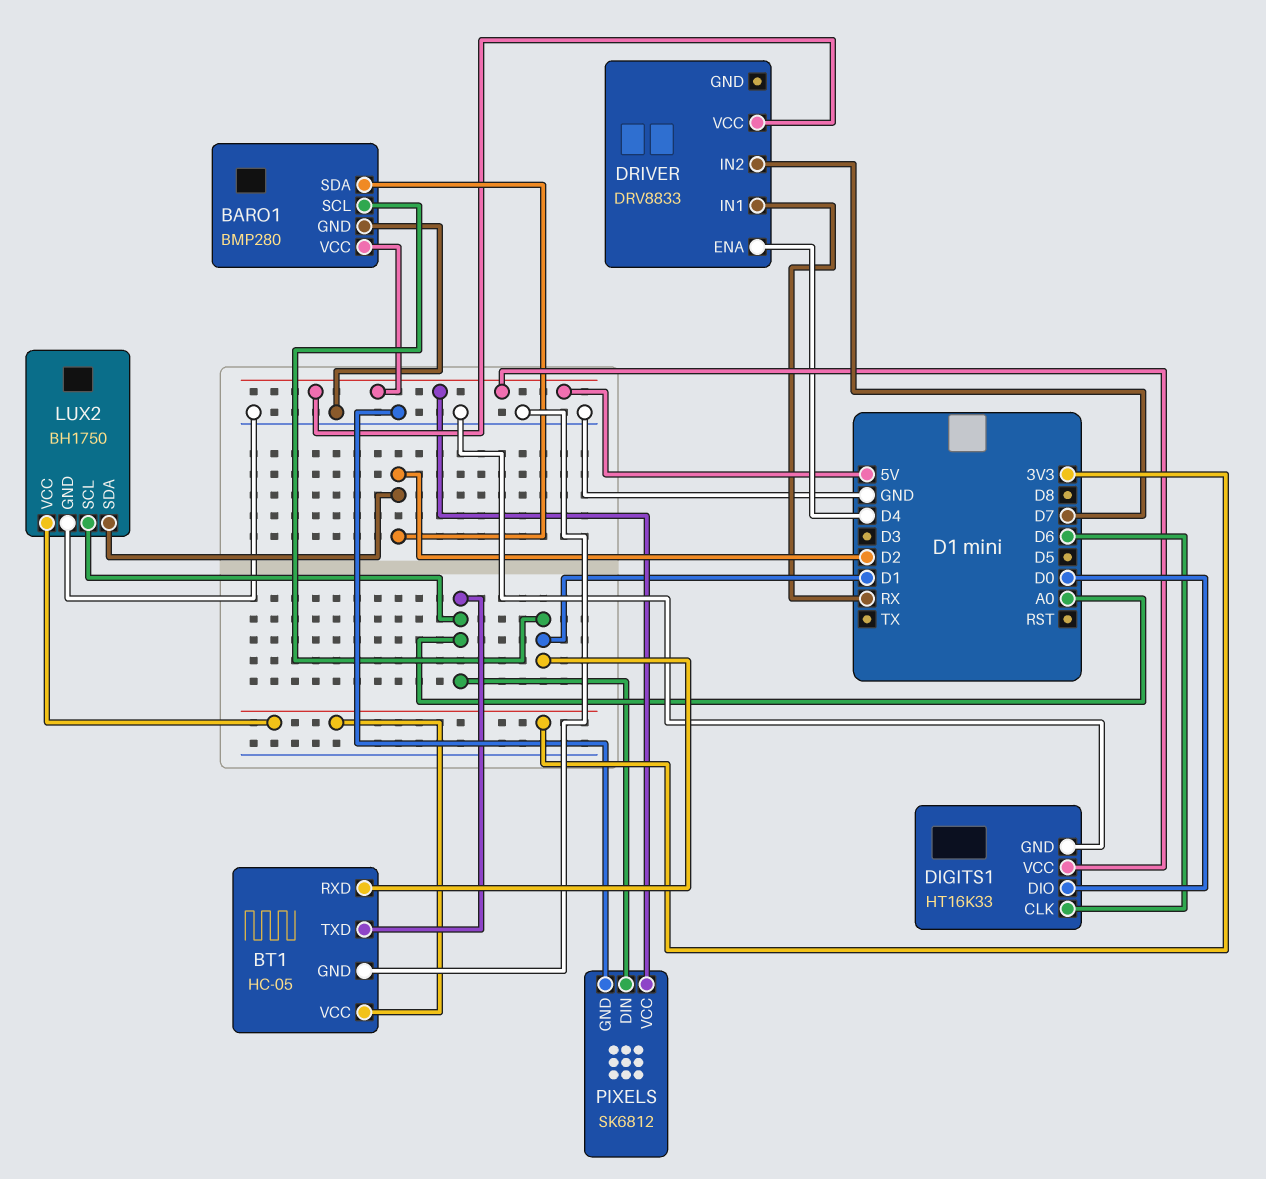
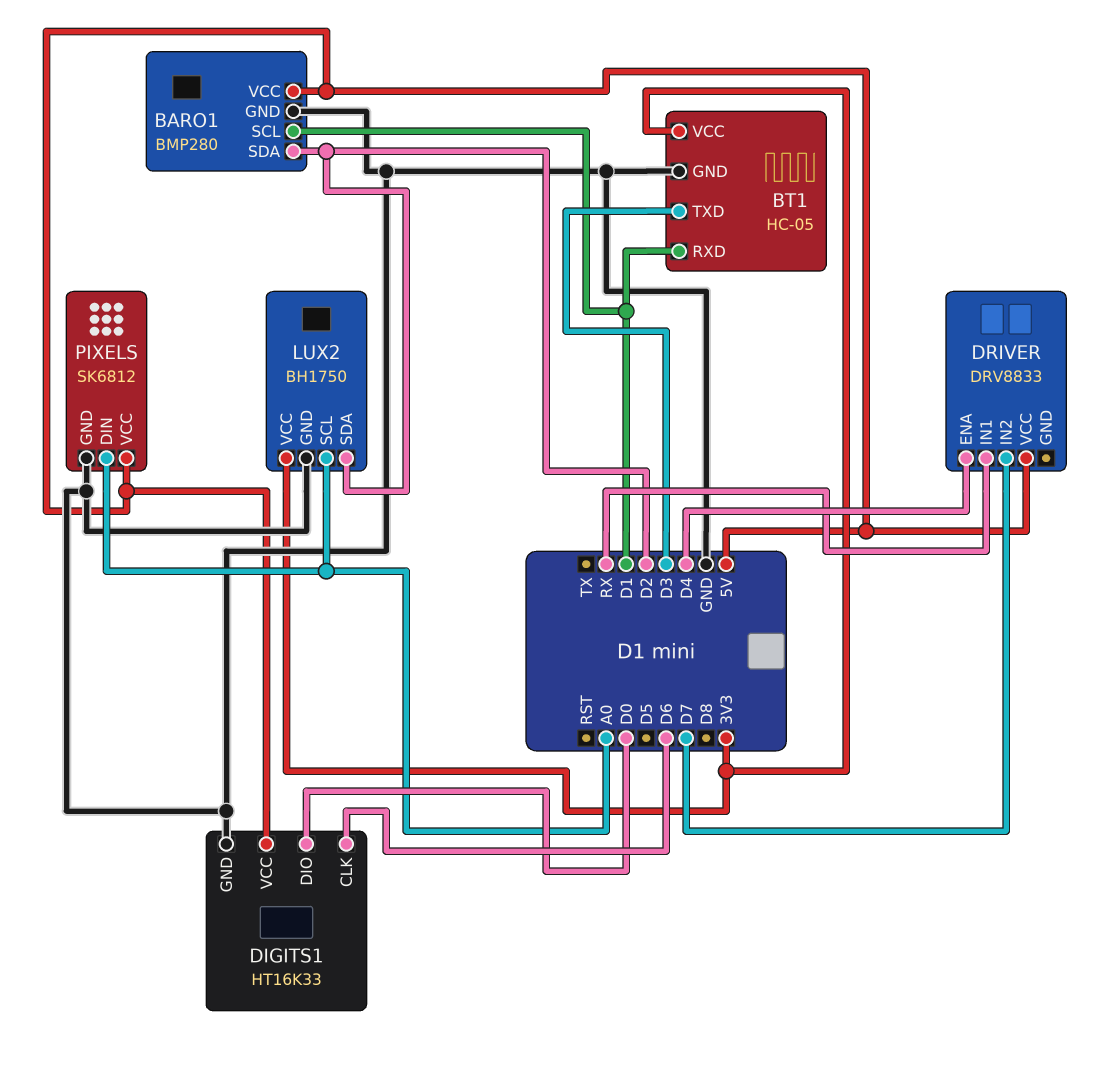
BT1 pin TXD: A0 -> D3

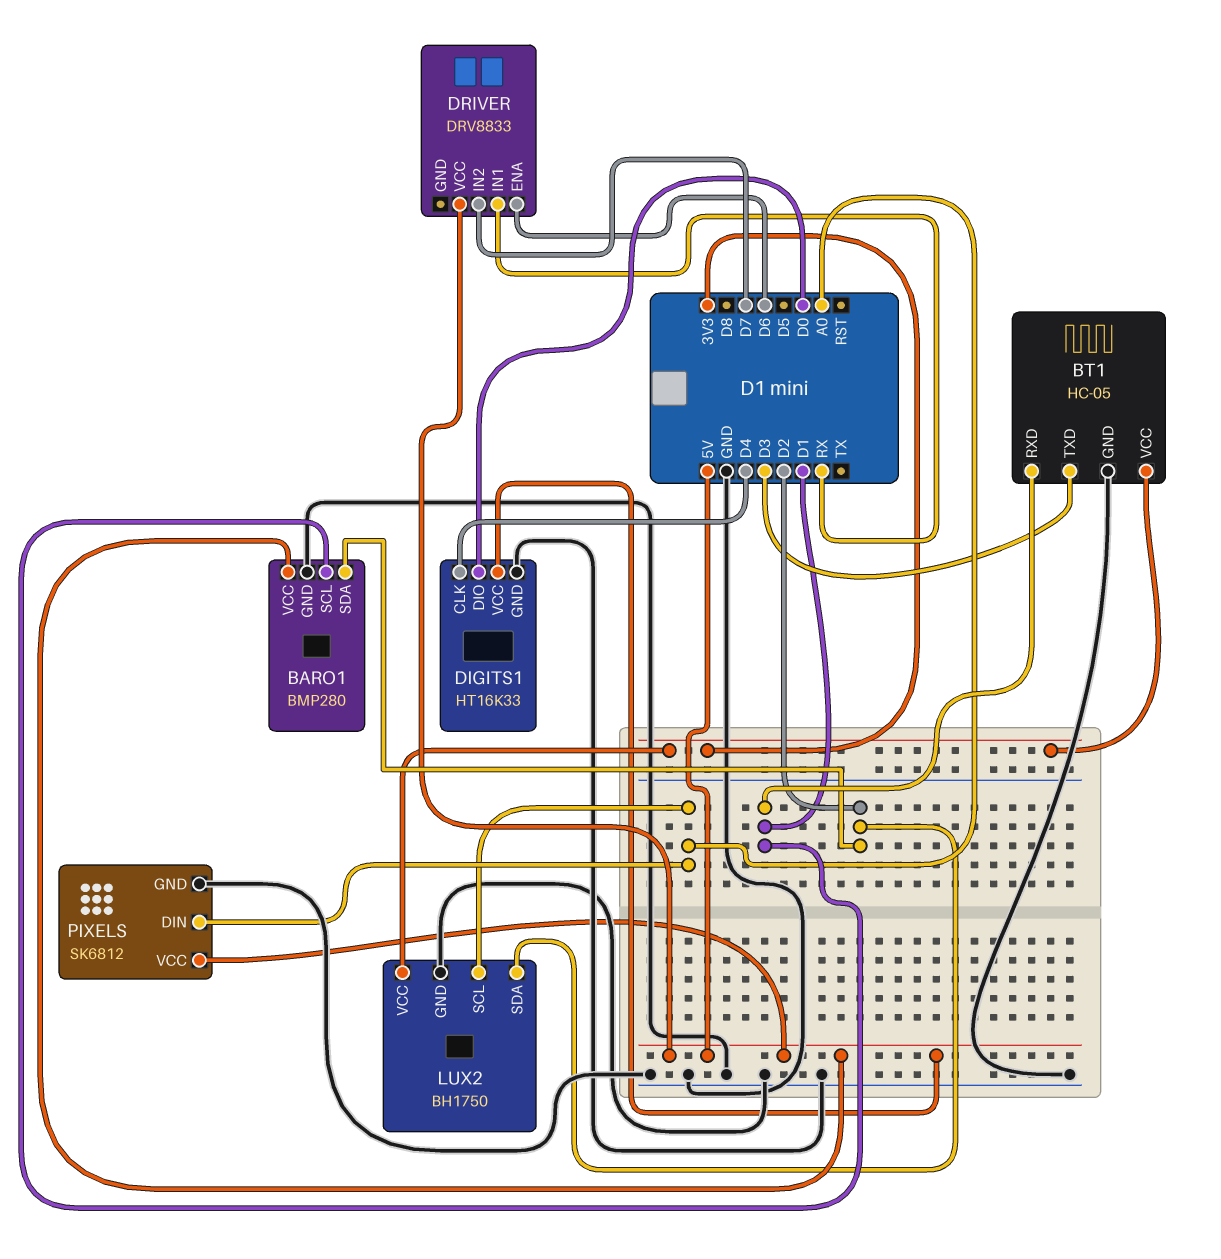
DIGITS1 pin CLK: D6 -> D4
DRIVER pin ENA: D4 -> D6

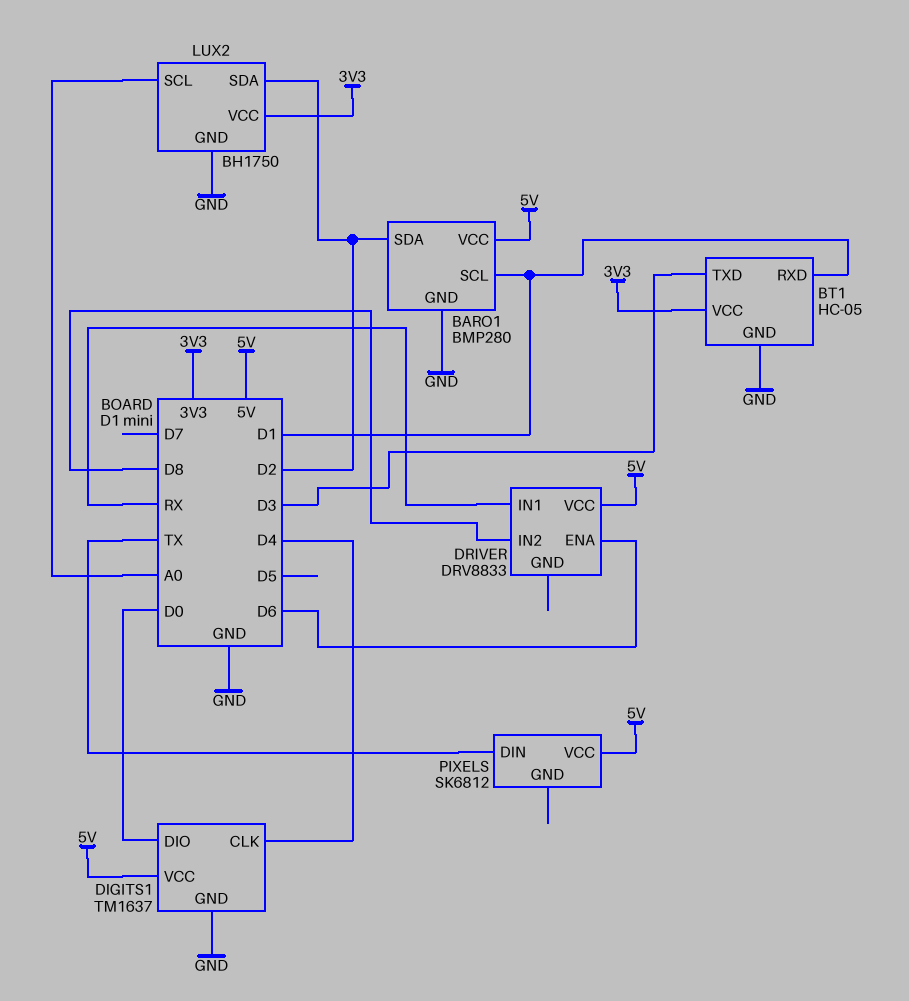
DIGITS1: HT16K33 -> TM1637
DRIVER pin IN2: D7 -> D8
PIXELS pin DIN: A0 -> TX
PIXELS pin GND: GND -> none

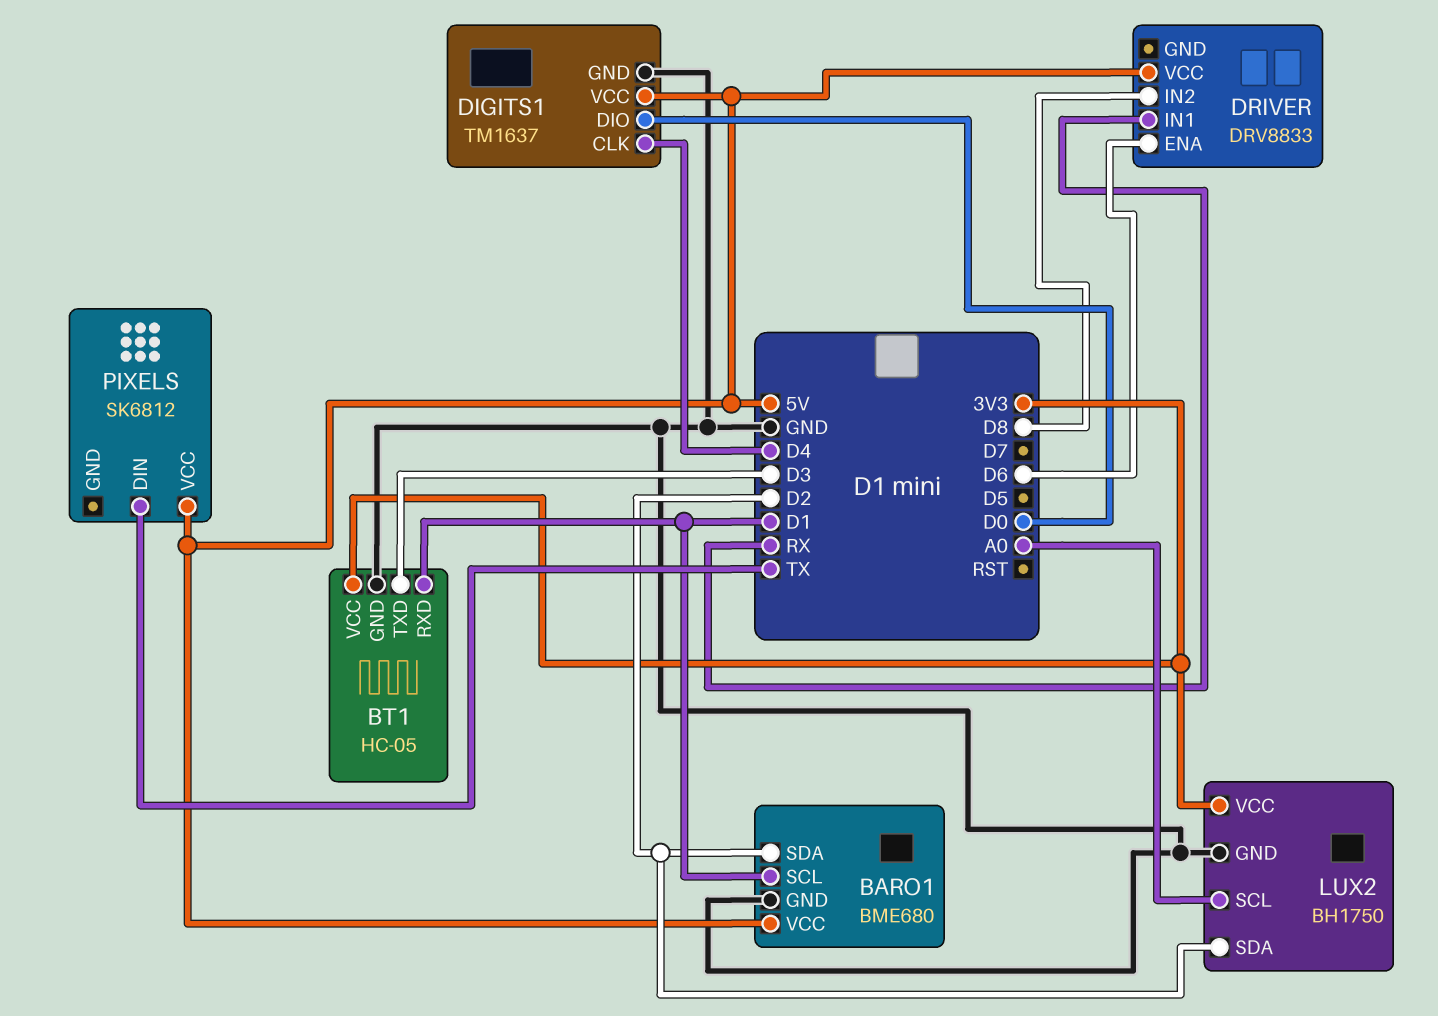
BARO1: BMP280 -> BME680

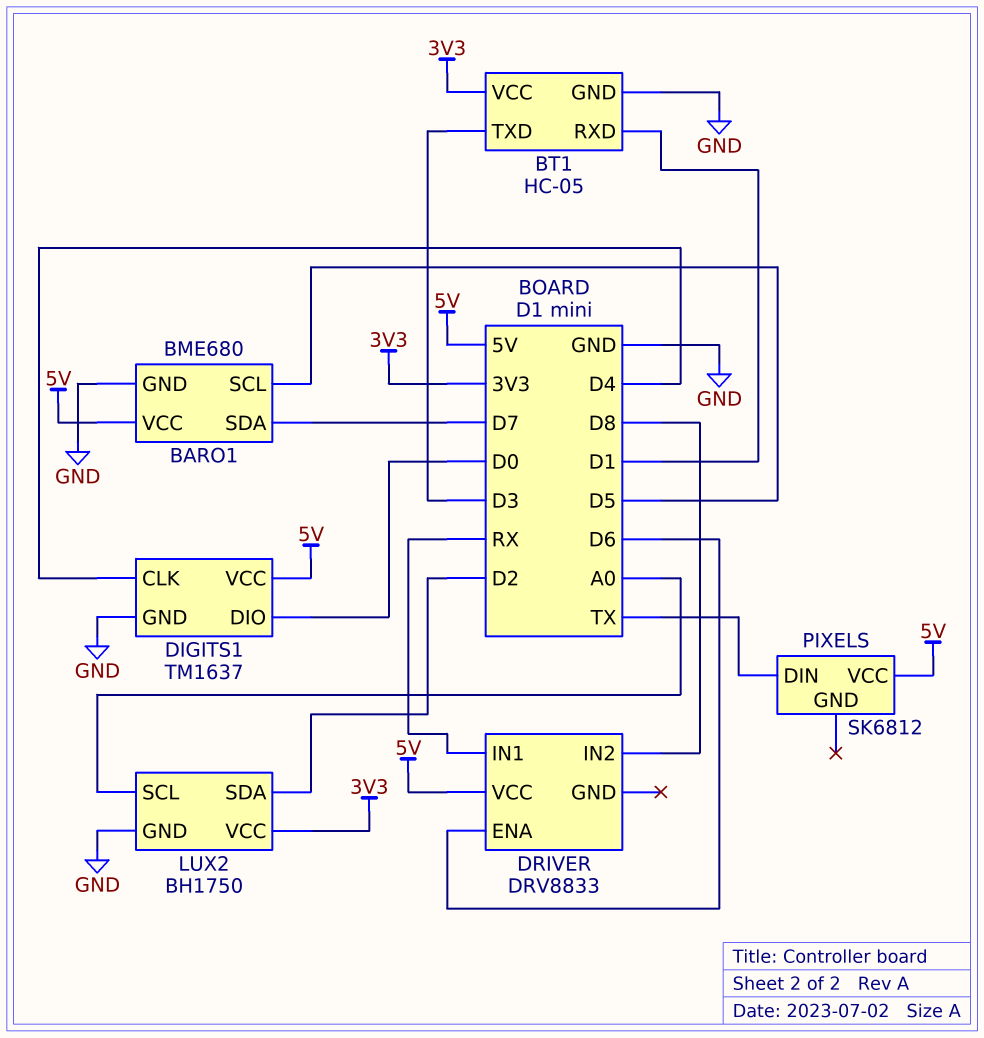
BARO1 pin SCL: D1 -> D5
BARO1 pin SDA: D2 -> D7

